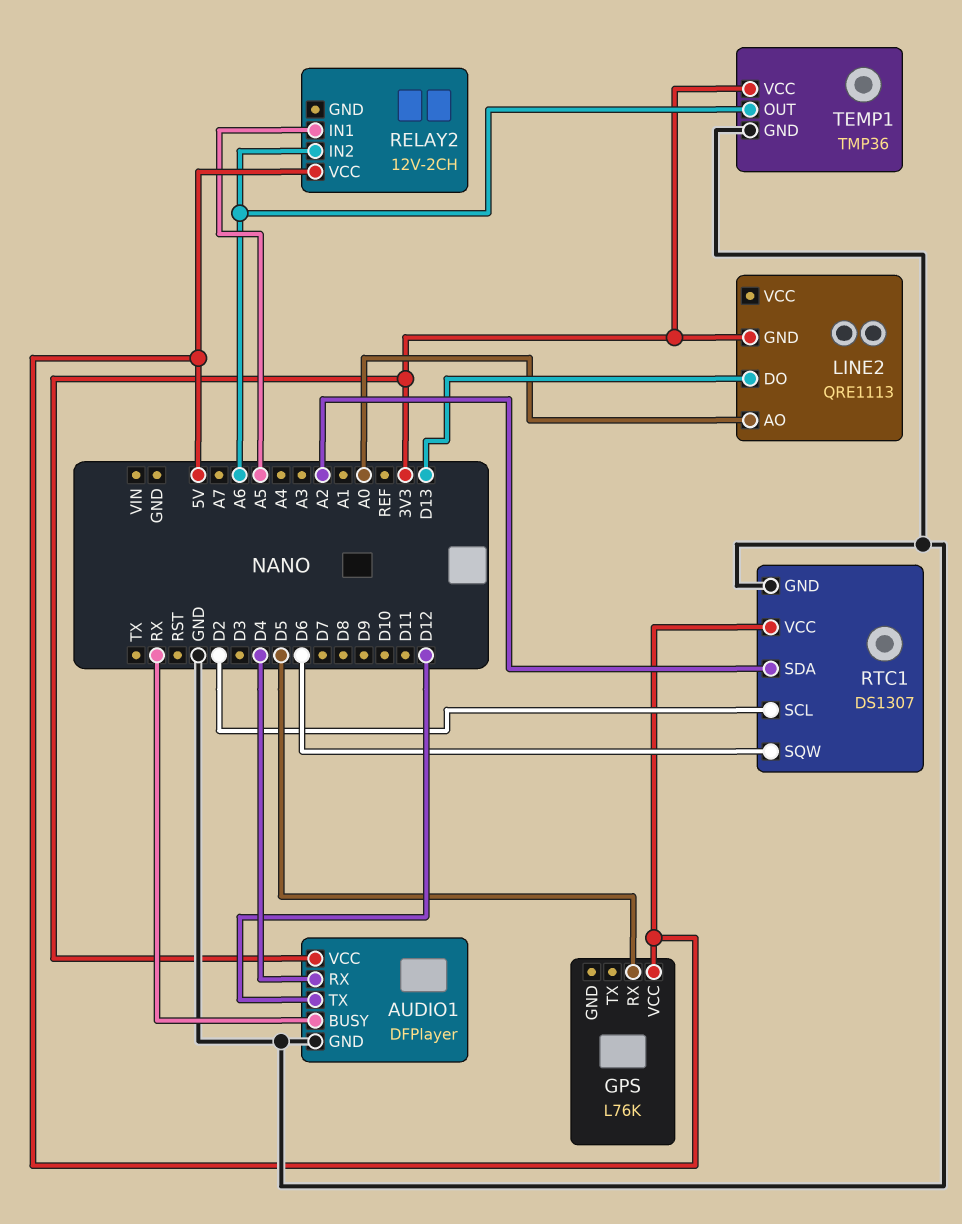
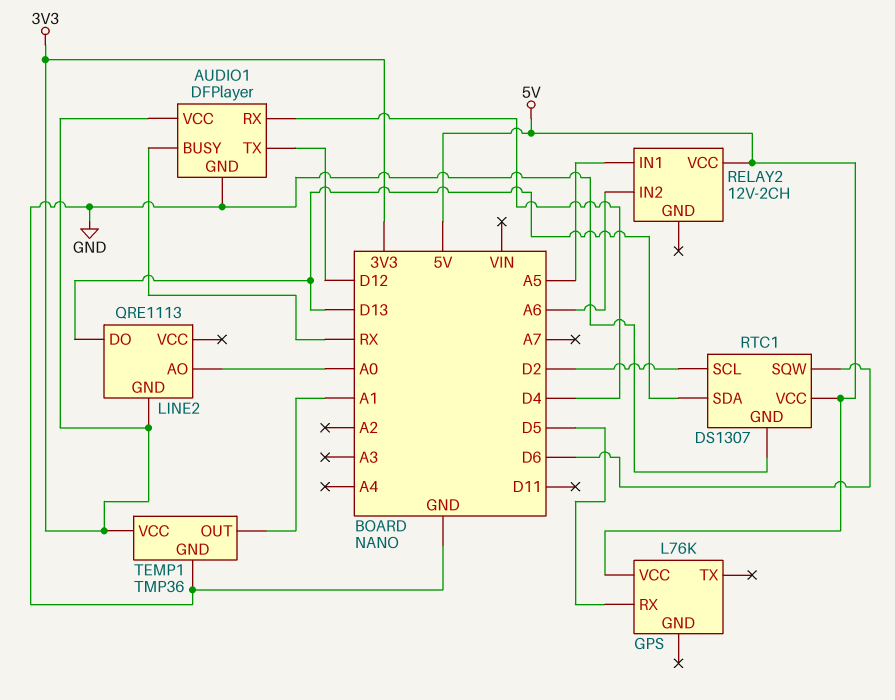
RTC1 pin SDA: A2 -> D13
TEMP1 pin OUT: A6 -> A1

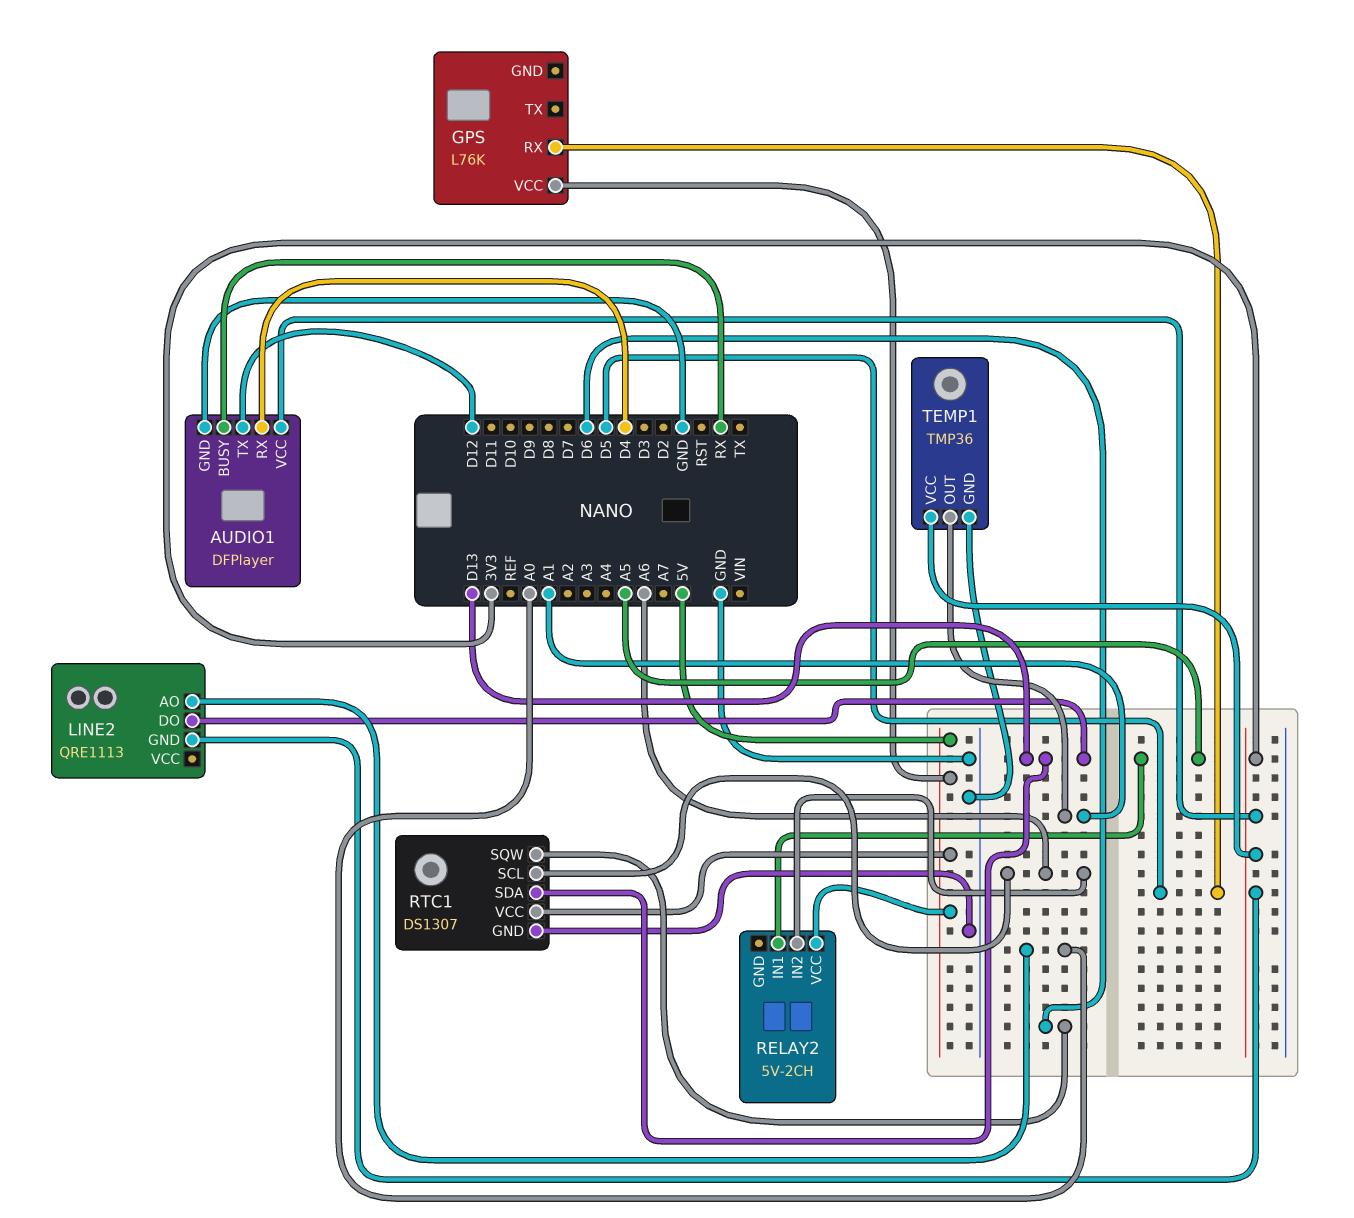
RELAY2: 12V-2CH -> 5V-2CH
RTC1 pin SCL: D2 -> A6

